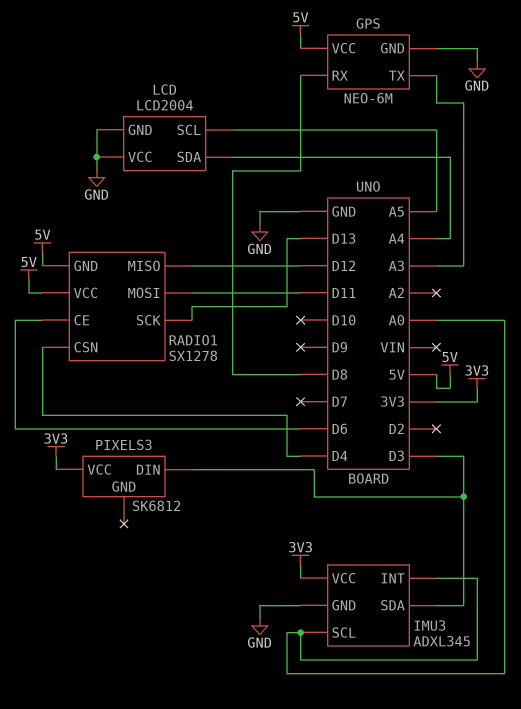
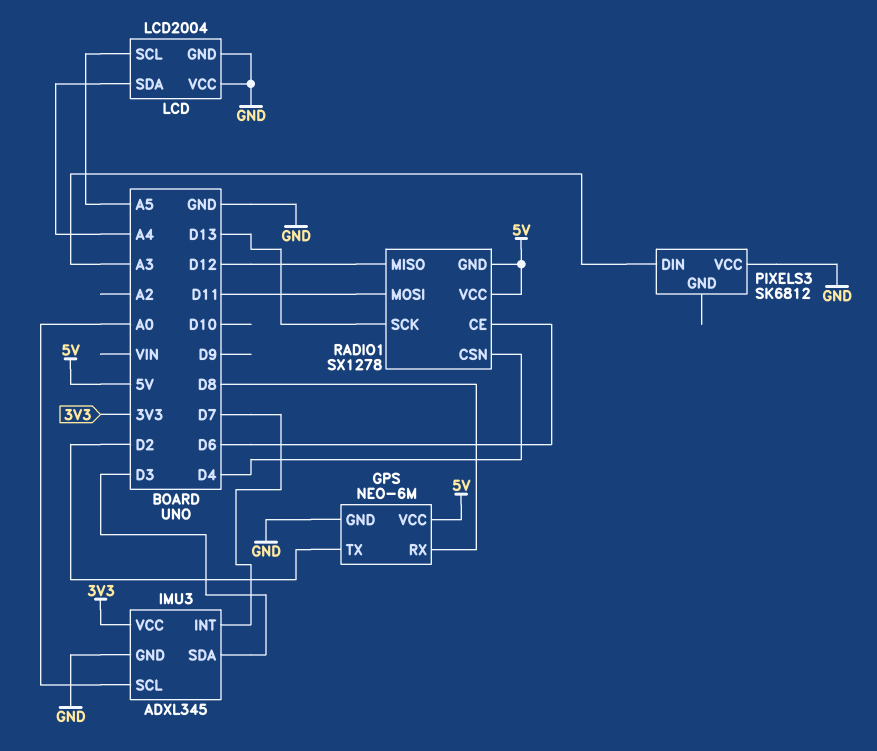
GPS pin TX: A3 -> D2
IMU3 pin INT: A0 -> D7
PIXELS3 pin DIN: D3 -> A3
PIXELS3 pin VCC: 3V3 -> GND

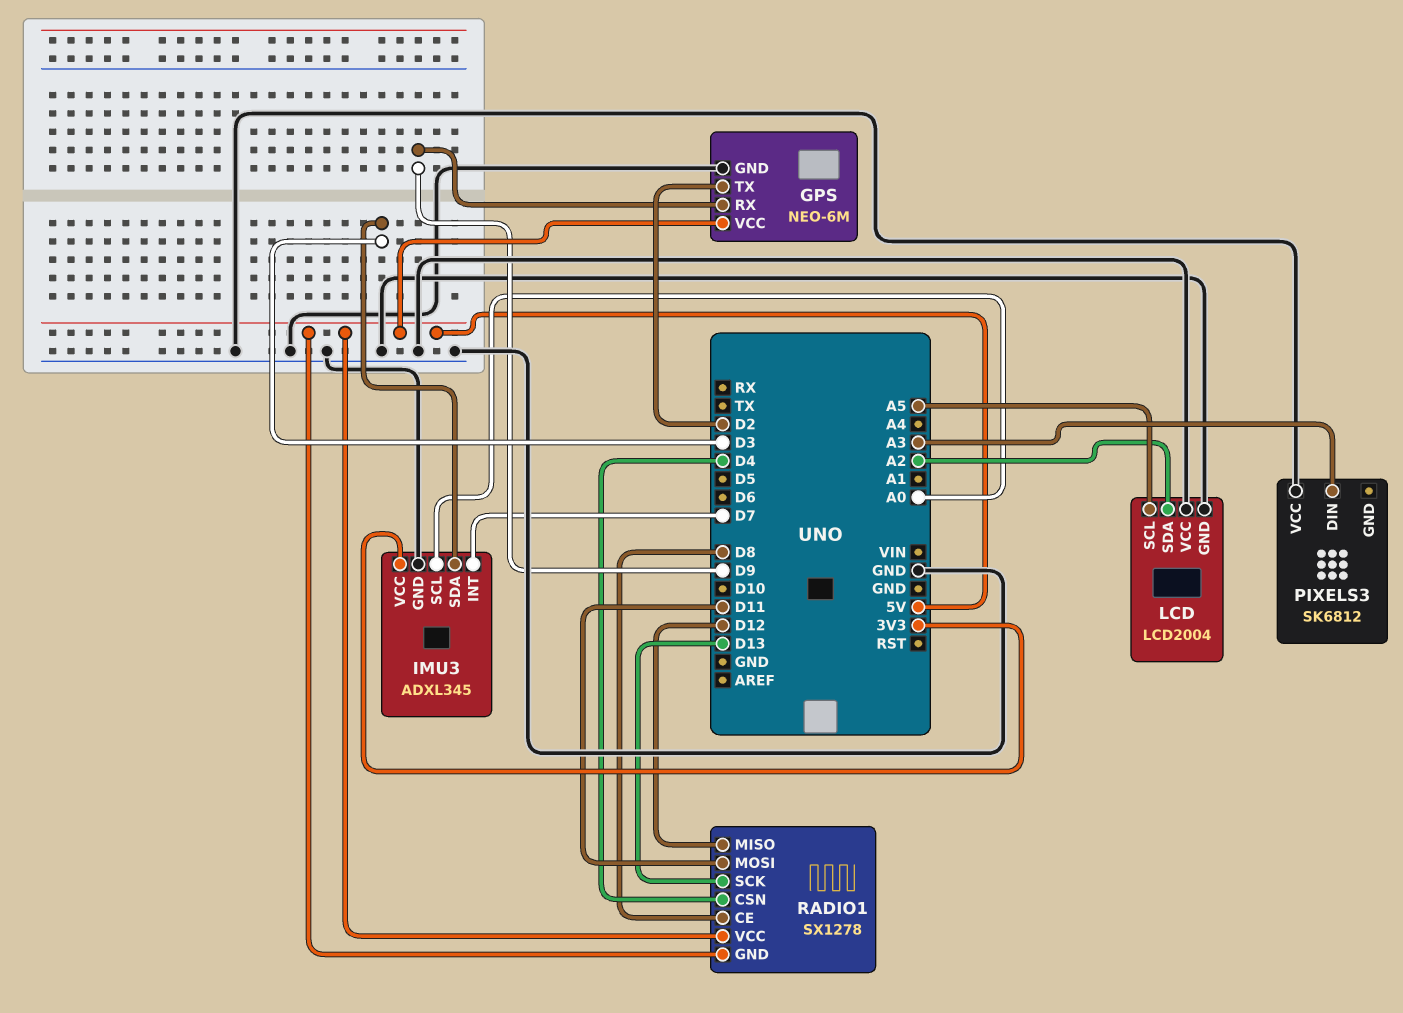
GPS pin RX: D8 -> D9
LCD pin SDA: A4 -> A2
RADIO1 pin CE: D6 -> D8

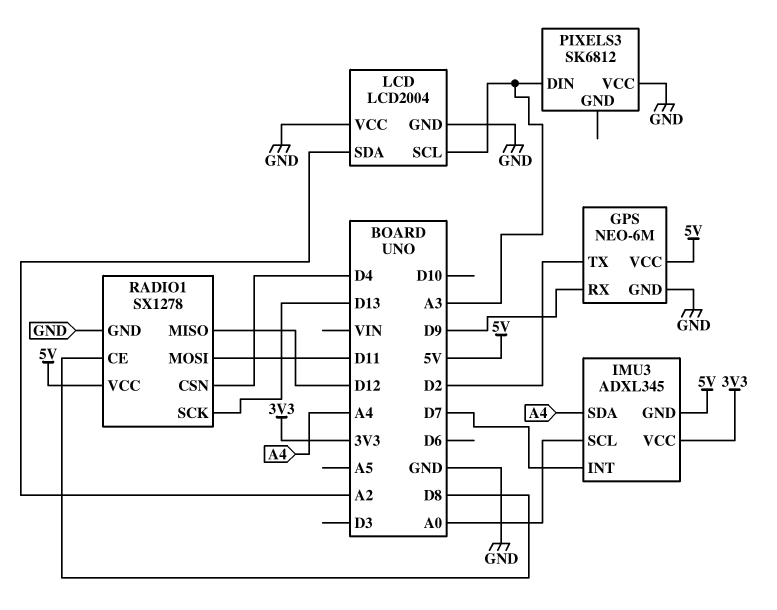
IMU3 pin GND: GND -> 5V
IMU3 pin SDA: D3 -> A4
LCD pin SCL: A5 -> A3
RADIO1 pin GND: 5V -> GND

